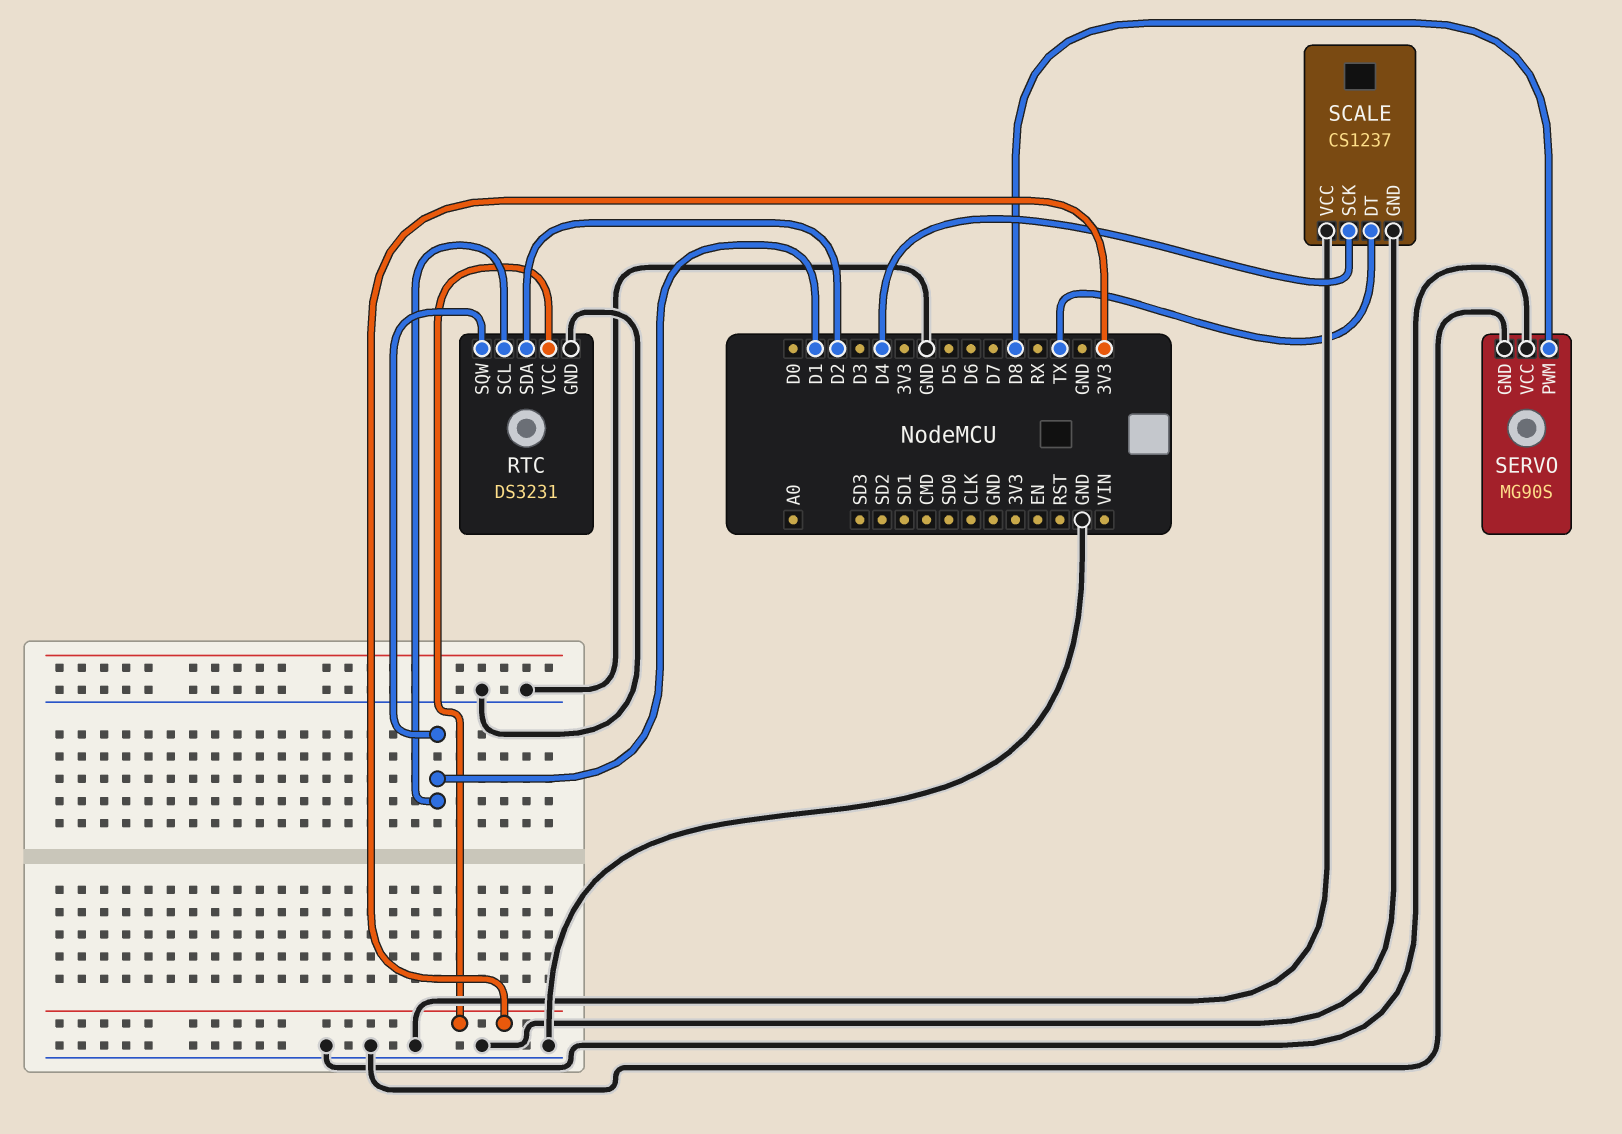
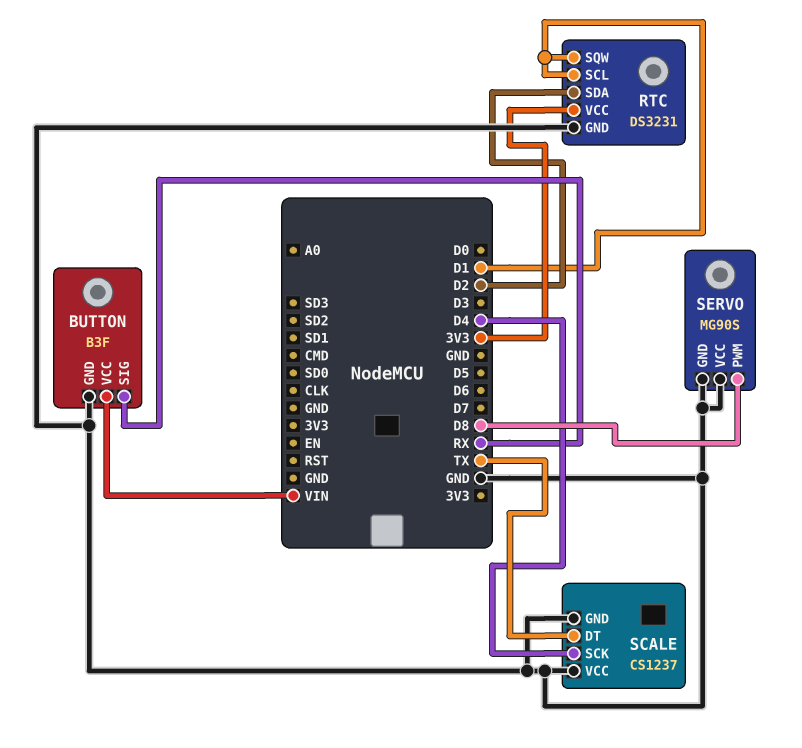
BUTTON: none -> B3F
BUTTON pin GND: none -> GND
BUTTON pin SIG: none -> RX
BUTTON pin VCC: none -> VIN

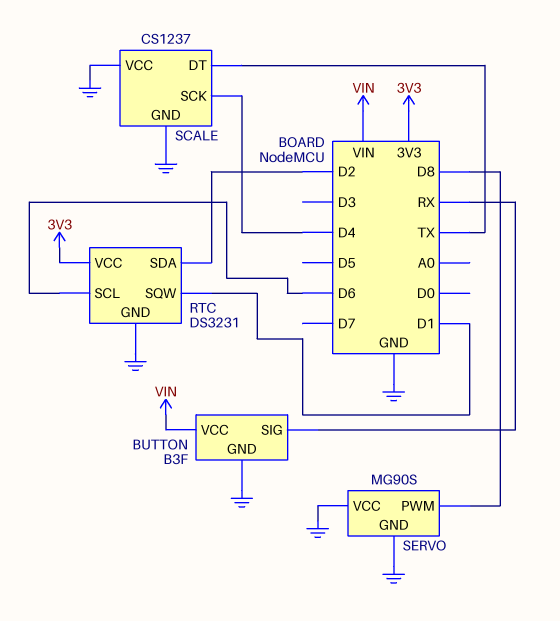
RTC pin SCL: D1 -> D6

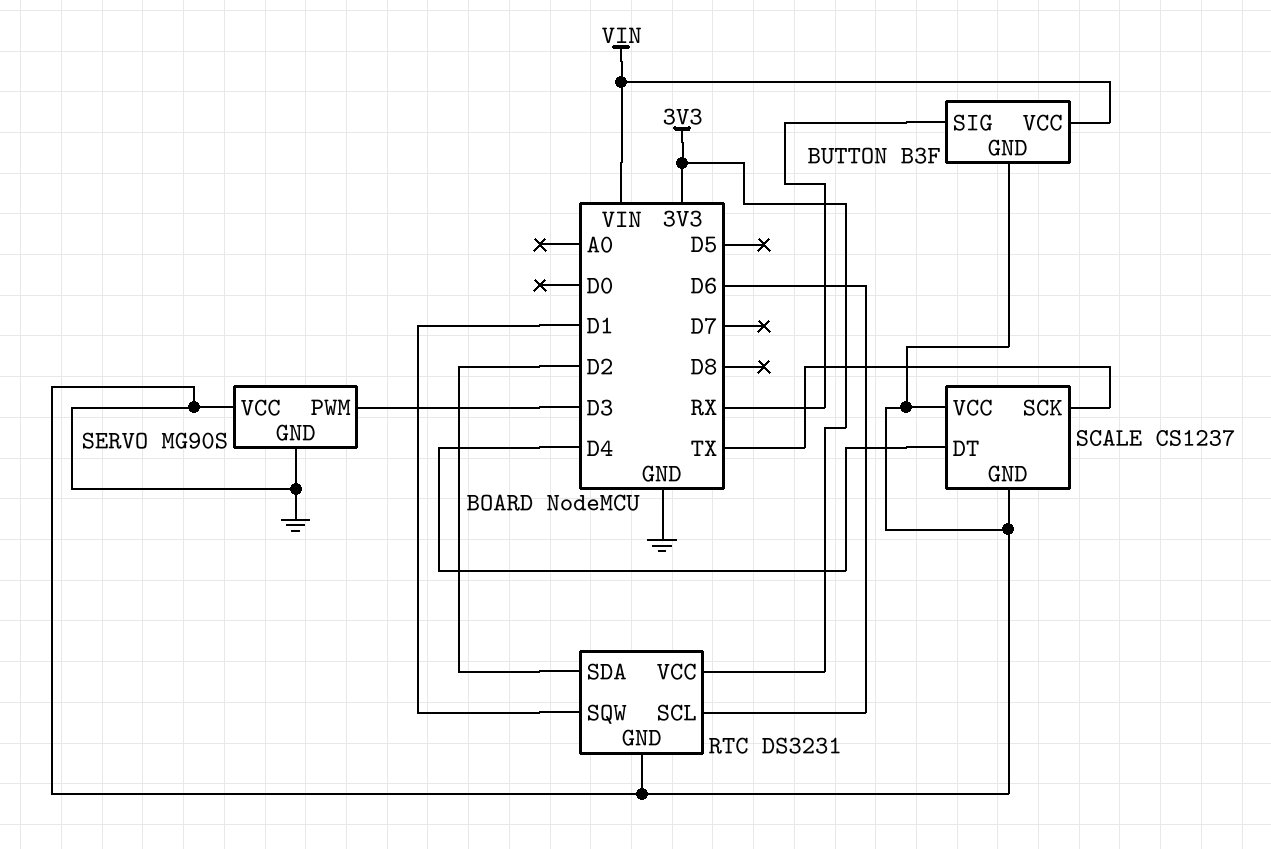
SCALE pin DT: TX -> D4
SCALE pin SCK: D4 -> TX
SERVO pin PWM: D8 -> D3

